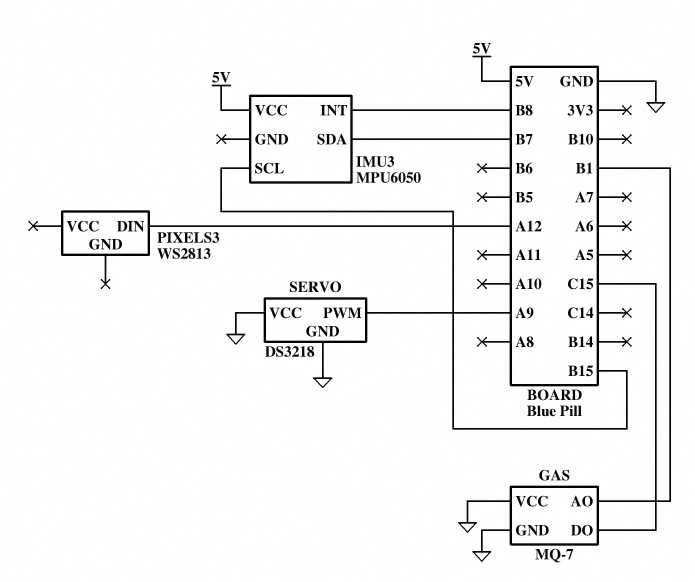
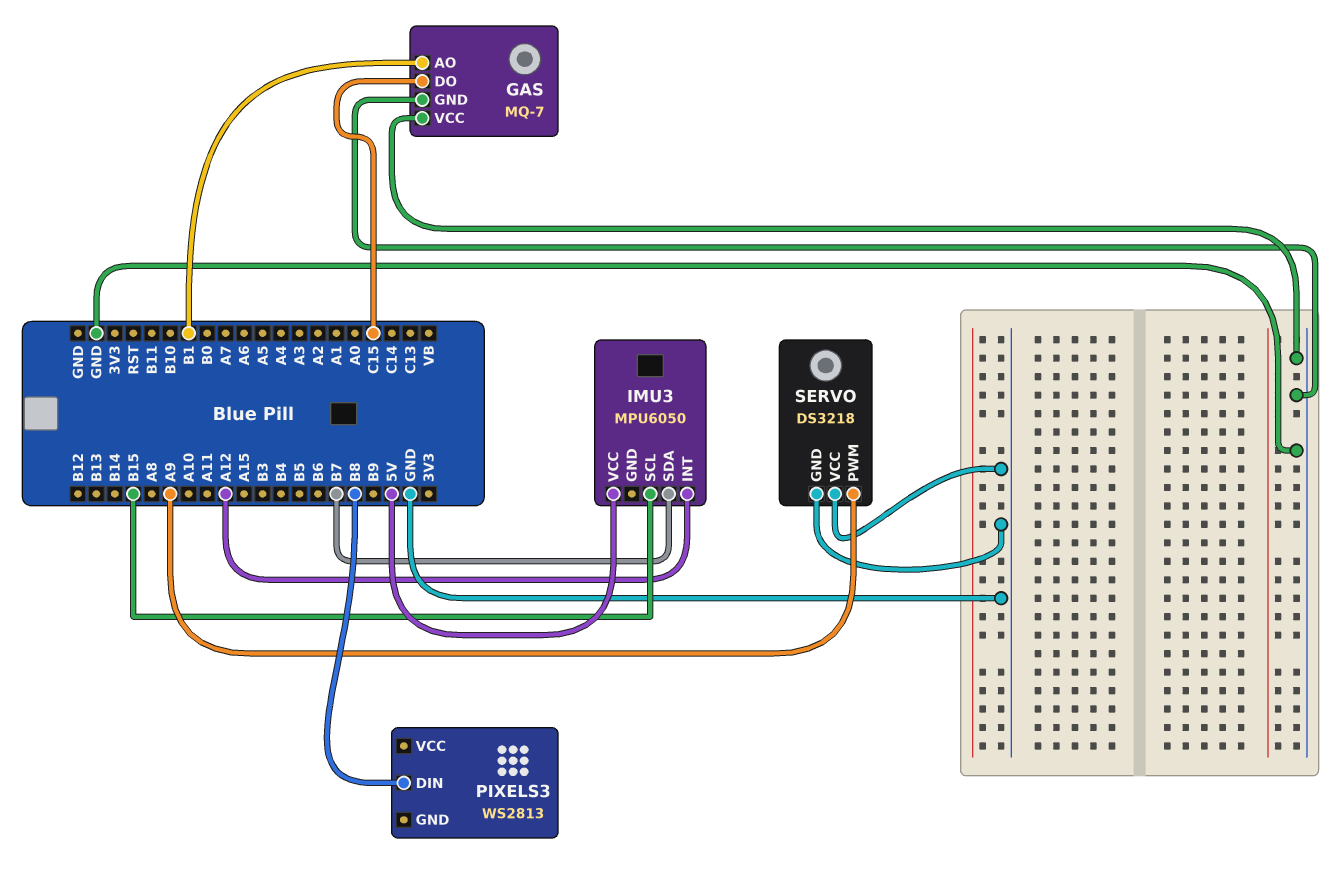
IMU3 pin INT: B8 -> A12
PIXELS3 pin DIN: A12 -> B8

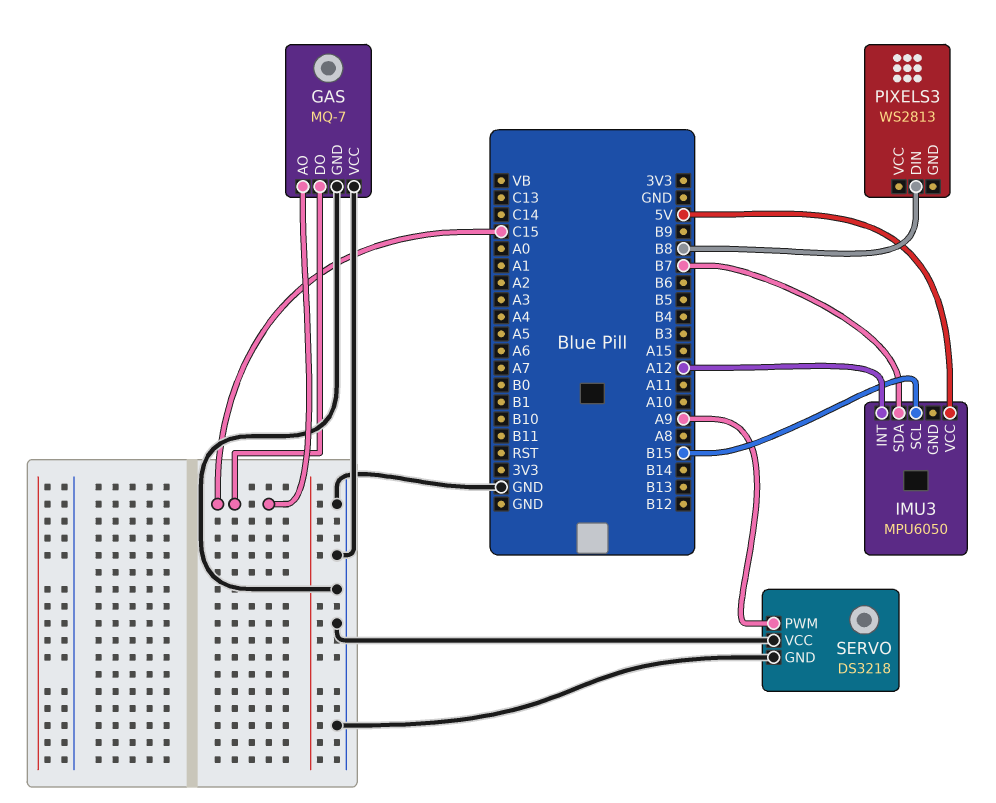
GAS pin AO: B1 -> C15

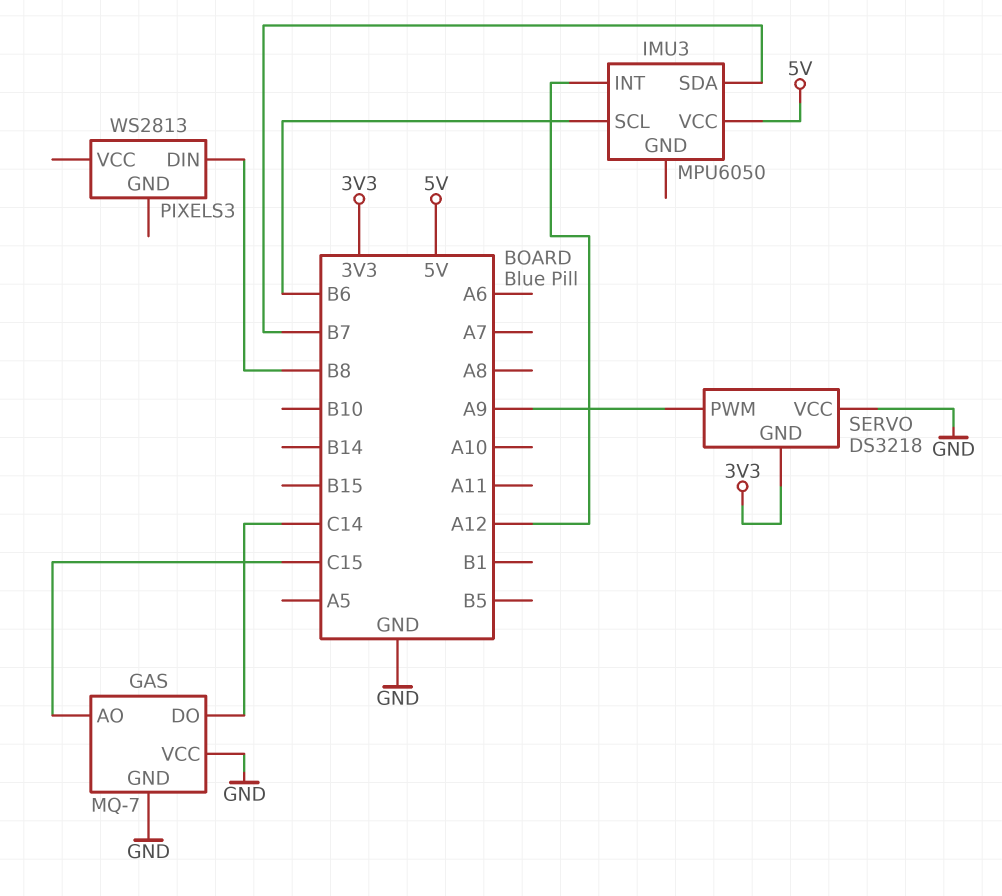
GAS pin DO: C15 -> C14
IMU3 pin SCL: B15 -> B6
SERVO pin GND: GND -> 3V3

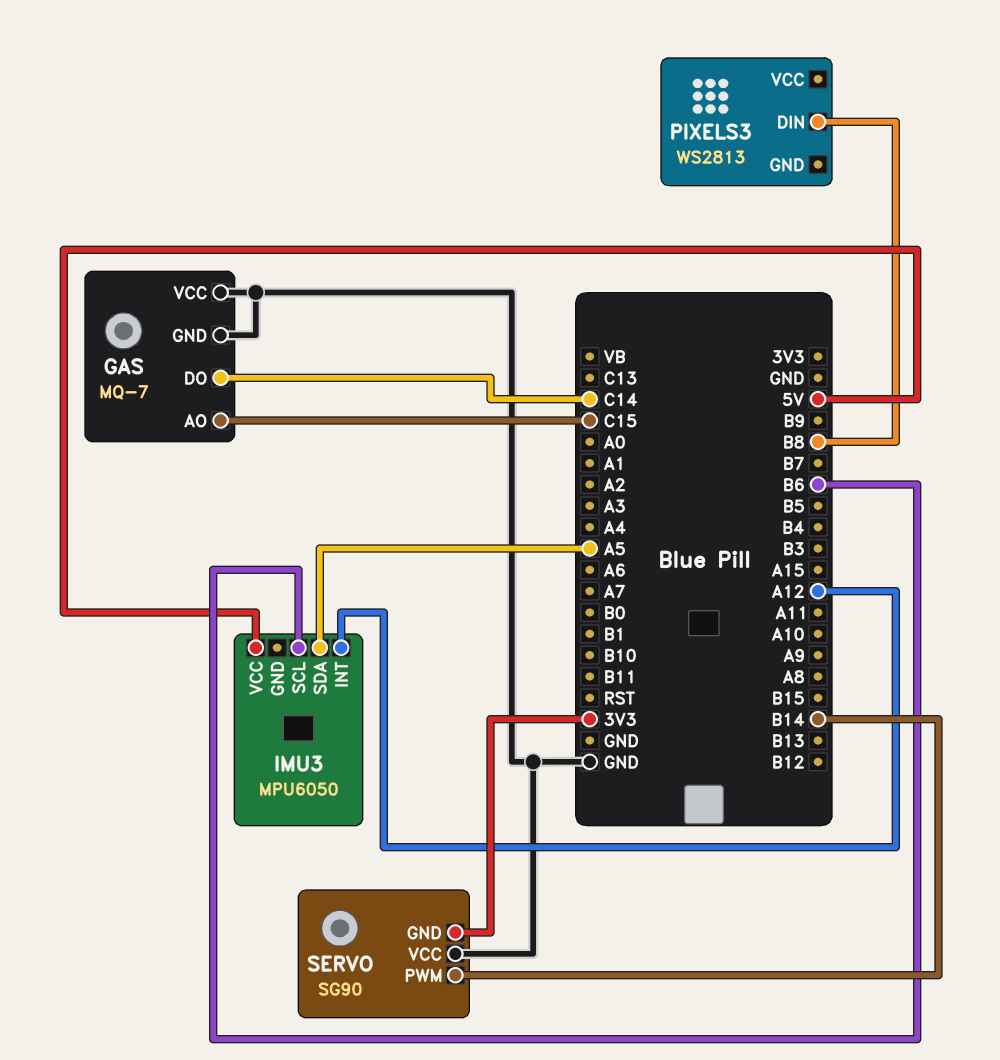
IMU3 pin SDA: B7 -> A5
SERVO: DS3218 -> SG90
SERVO pin PWM: A9 -> B14

